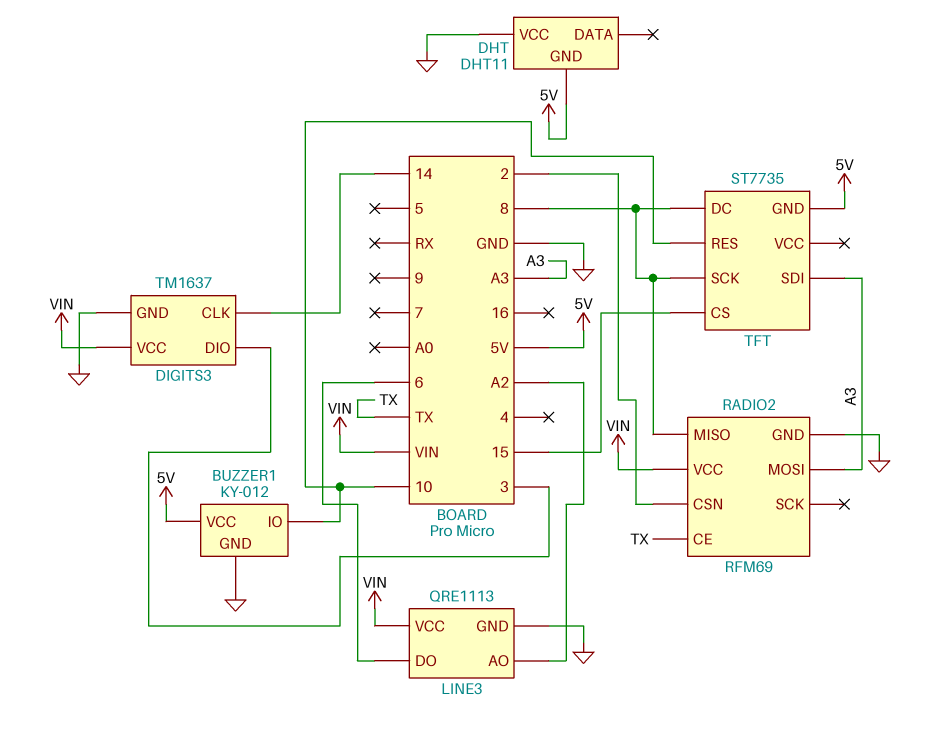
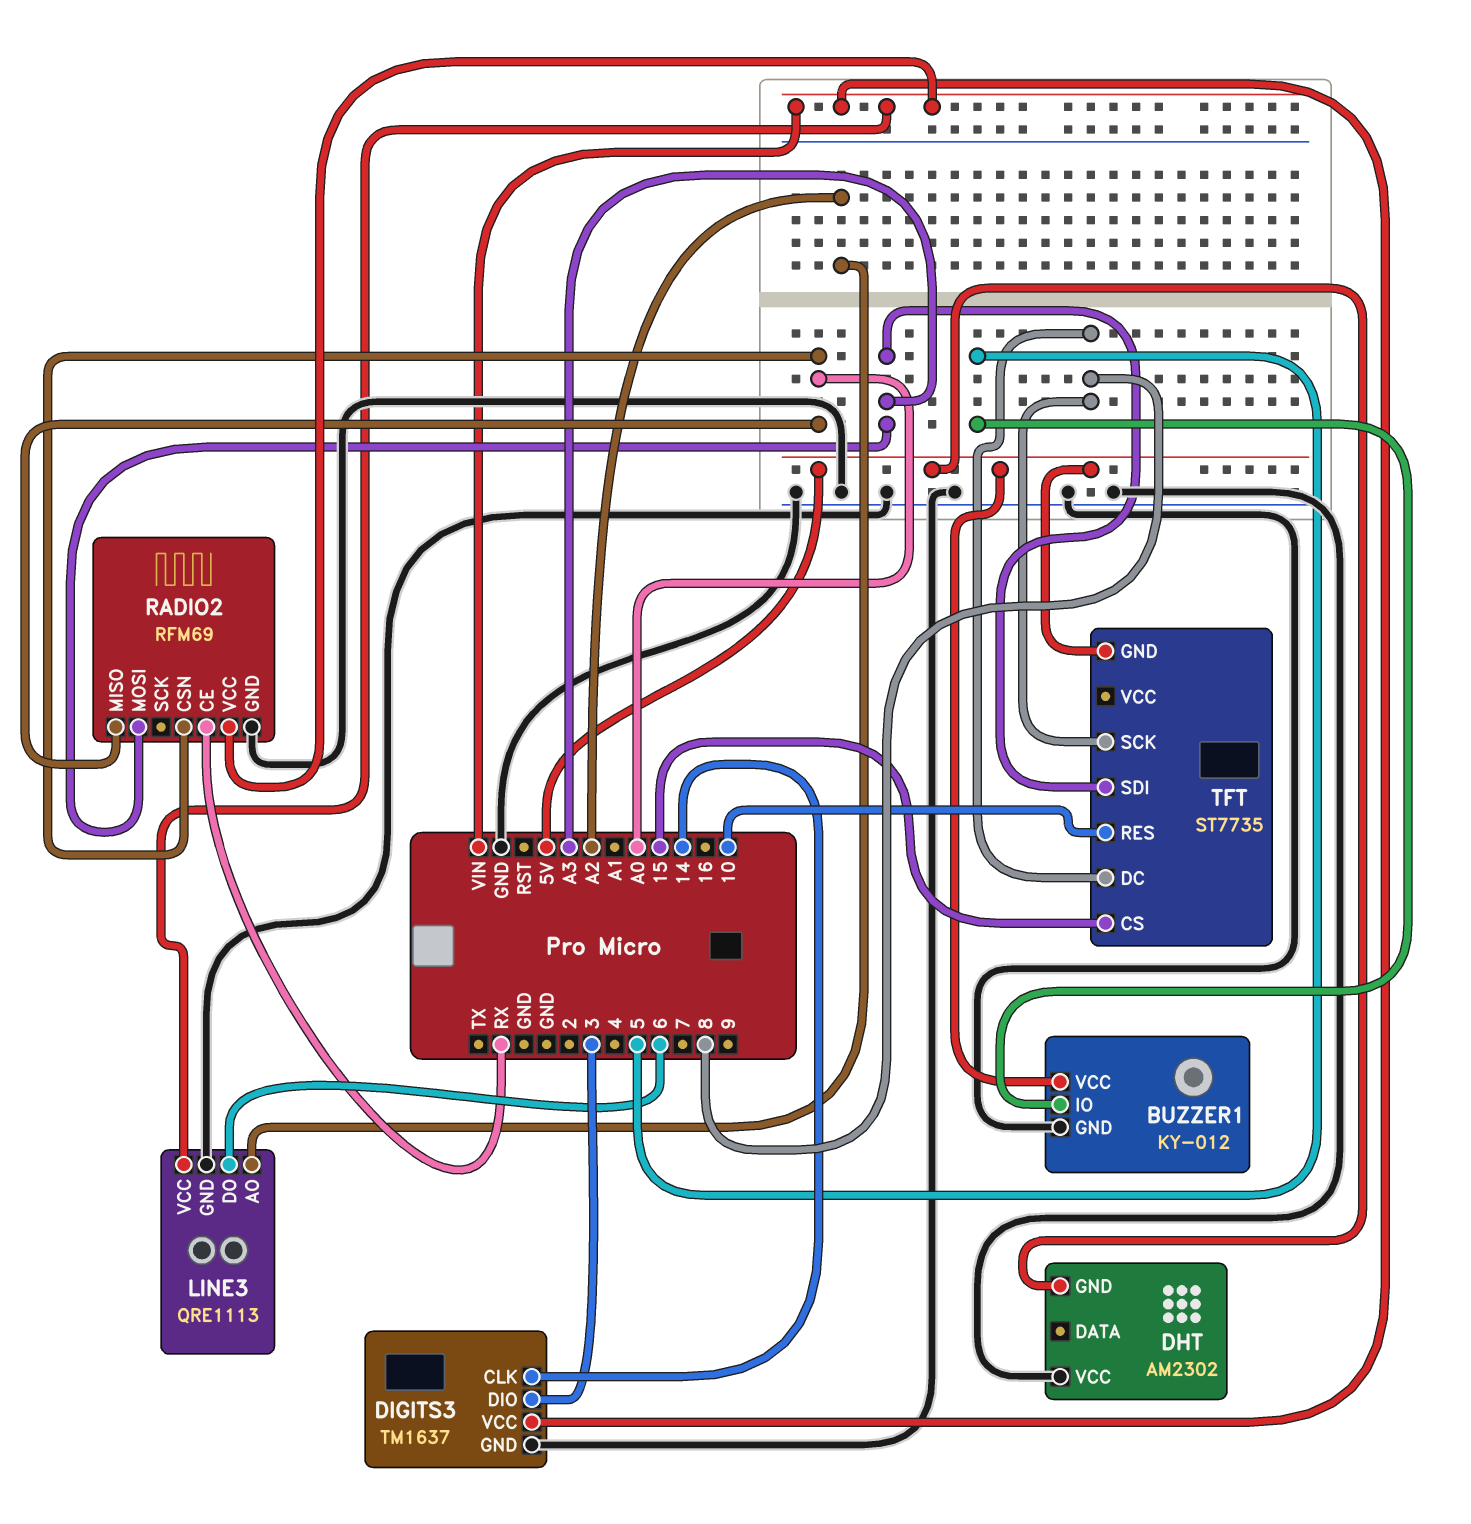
BUZZER1 pin IO: 10 -> 5
DHT: DHT11 -> AM2302
RADIO2 pin CE: TX -> RX
RADIO2 pin CSN: 2 -> A0
RADIO2 pin MISO: 8 -> A0

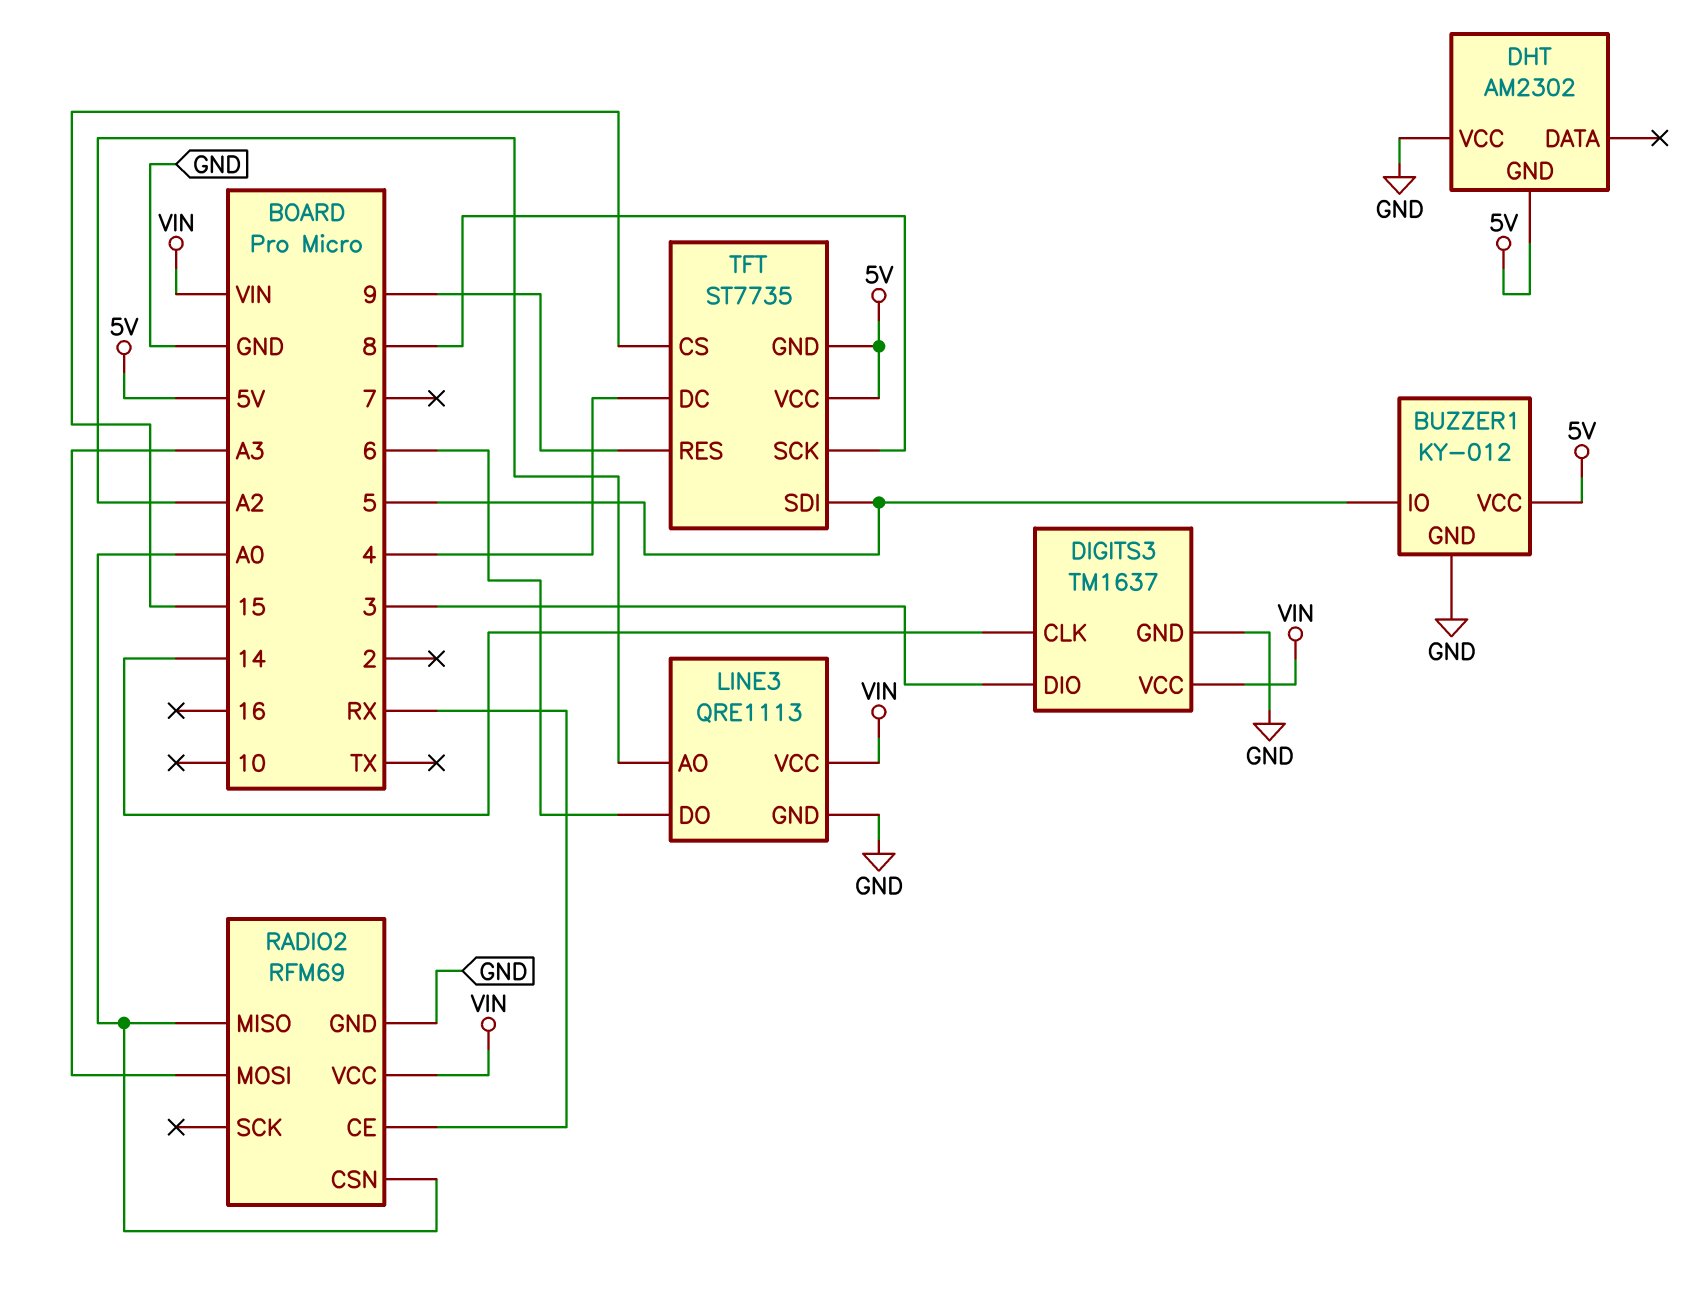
TFT pin DC: 8 -> 4
TFT pin RES: 10 -> 9
TFT pin SDI: A3 -> 5
TFT pin VCC: none -> 5V

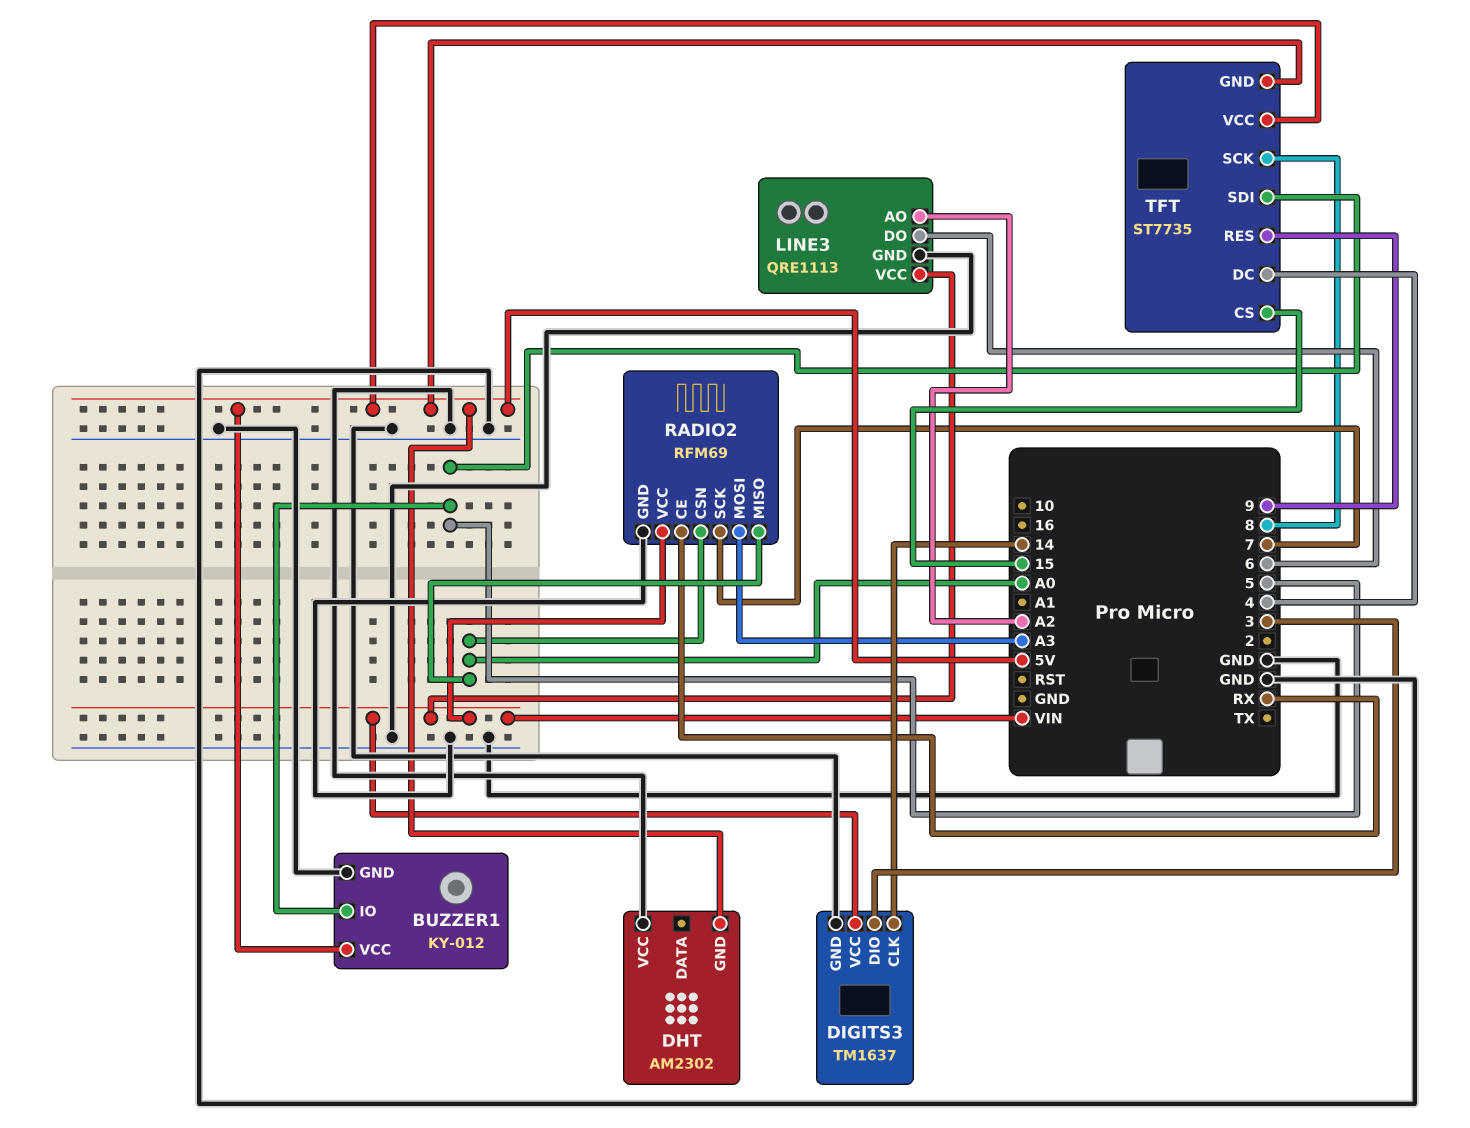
RADIO2 pin SCK: none -> 7

